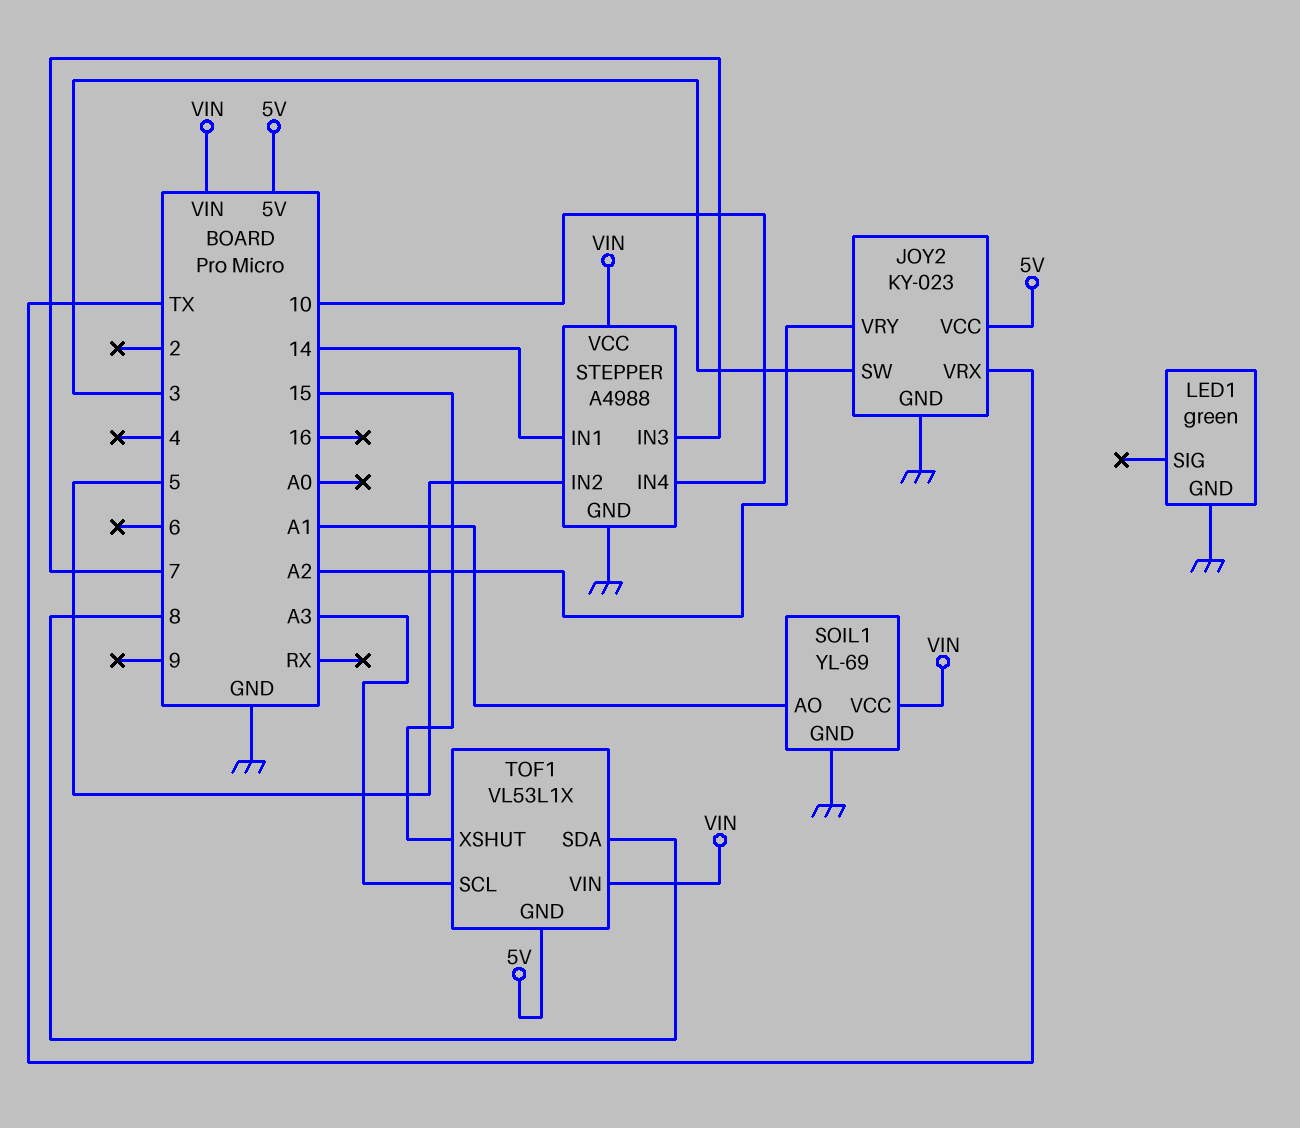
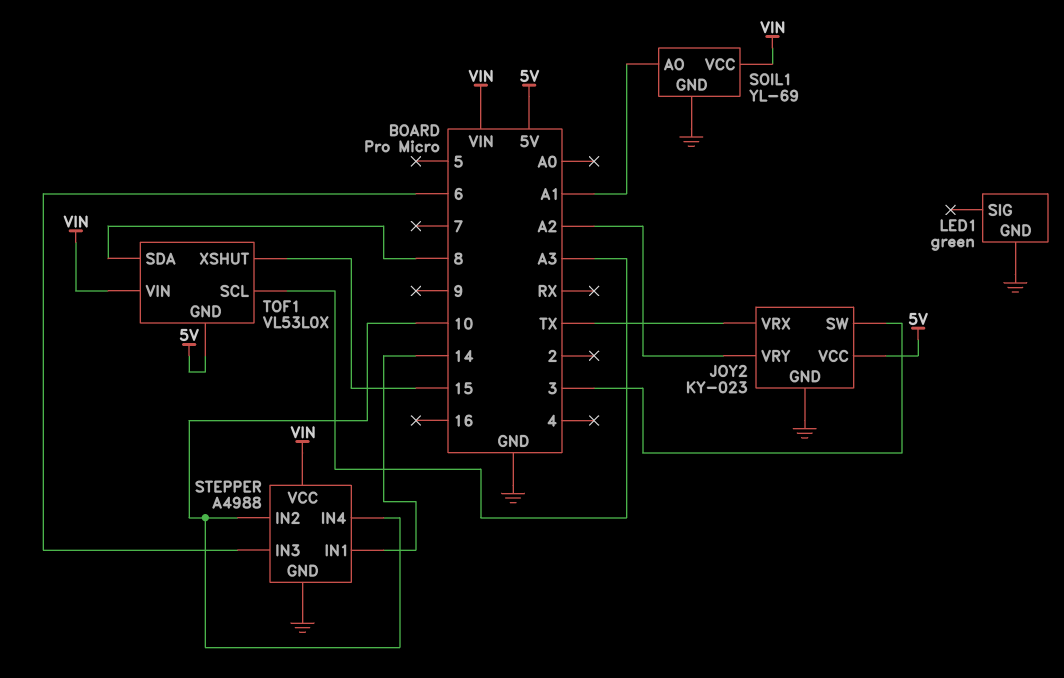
STEPPER pin IN2: 5 -> 10
STEPPER pin IN3: 7 -> 6
TOF1: VL53L1X -> VL53L0X

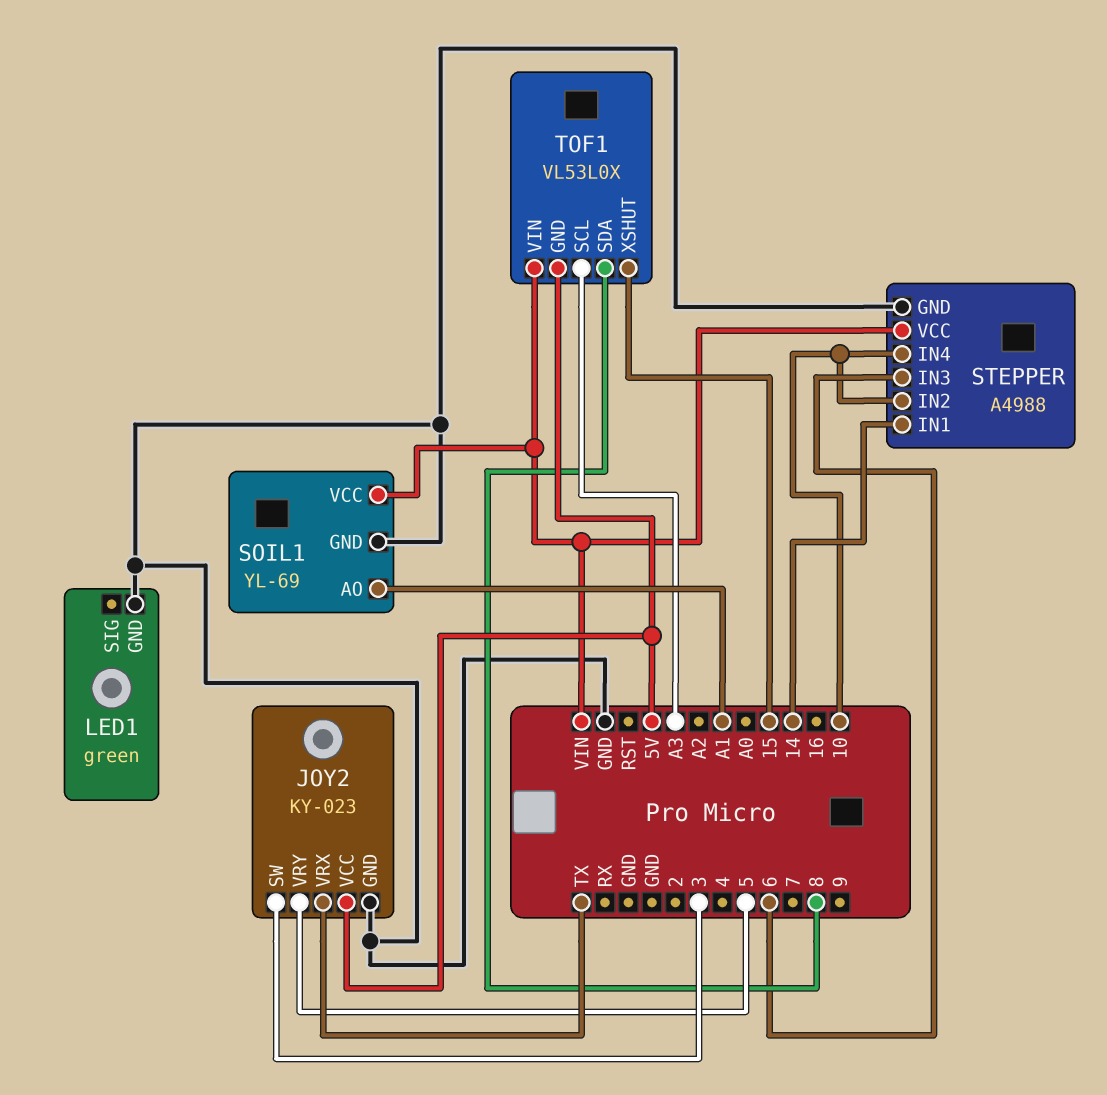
JOY2 pin VRY: A2 -> 5

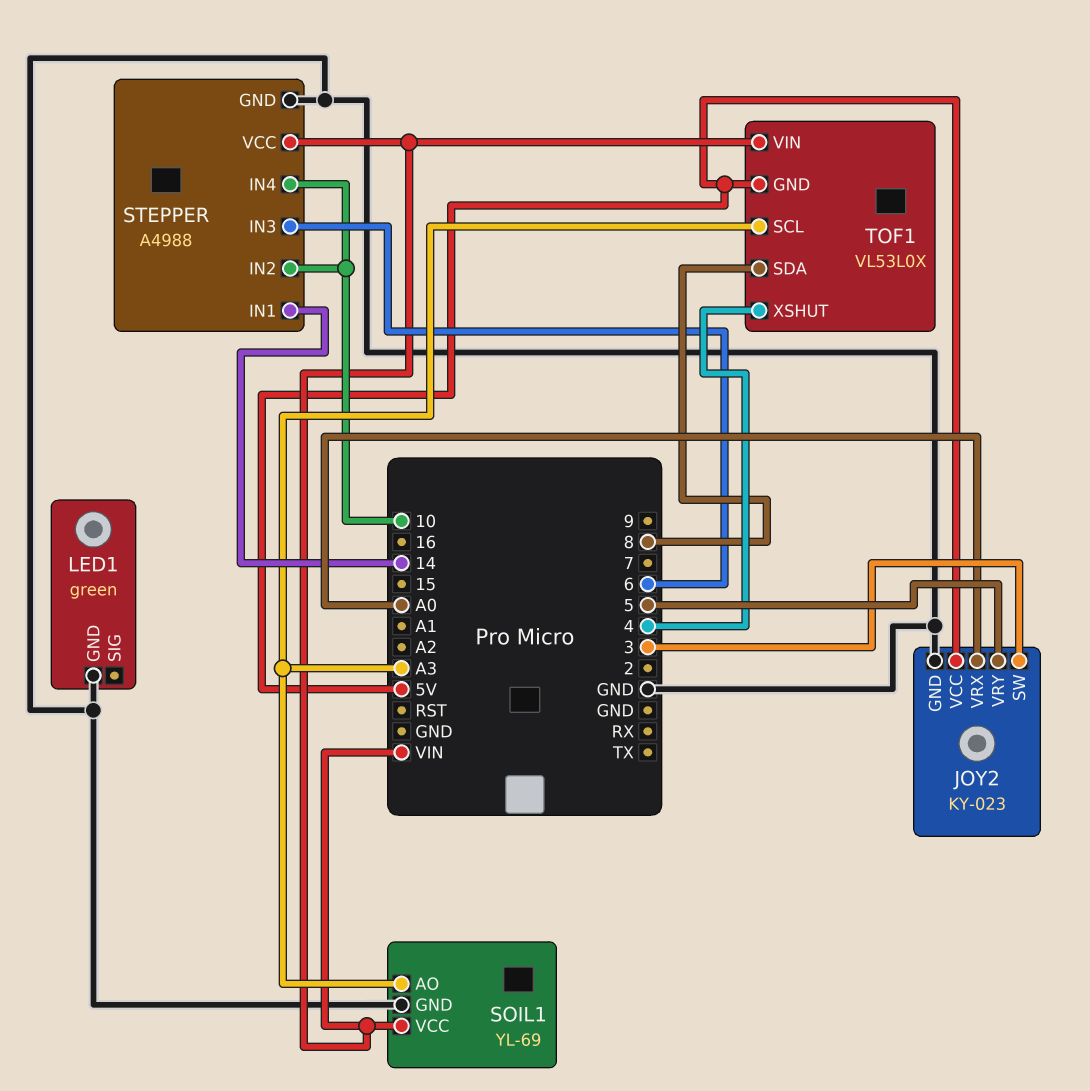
JOY2 pin VRX: TX -> A0
SOIL1 pin AO: A1 -> A3
TOF1 pin XSHUT: 15 -> 4

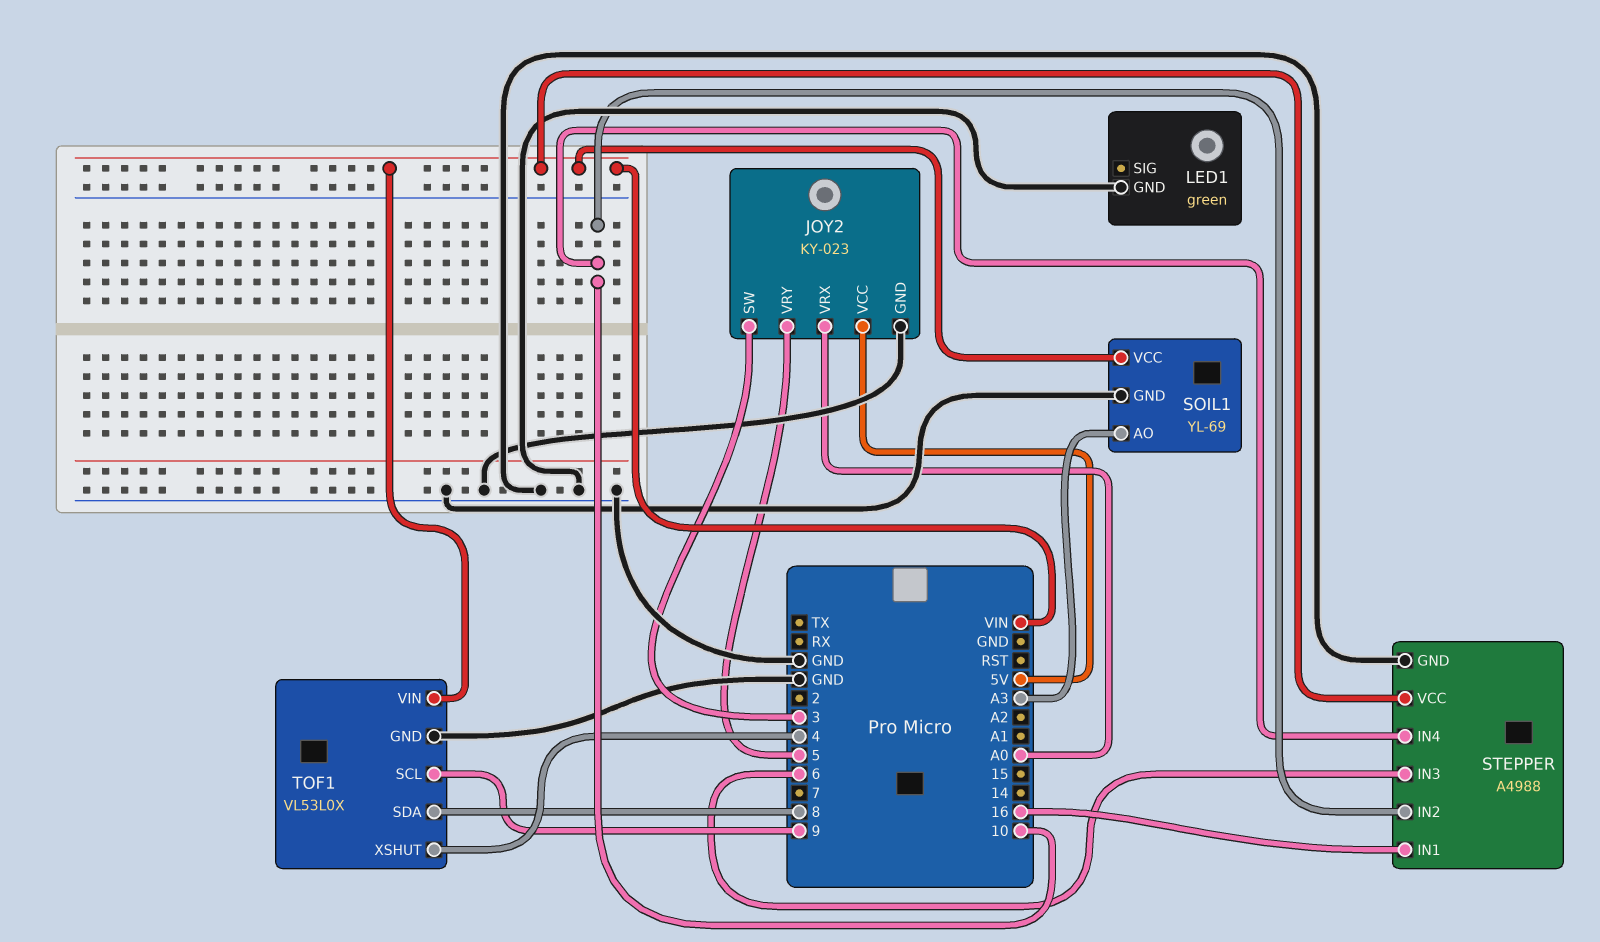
STEPPER pin IN1: 14 -> 16
TOF1 pin GND: 5V -> GND
TOF1 pin SCL: A3 -> 9

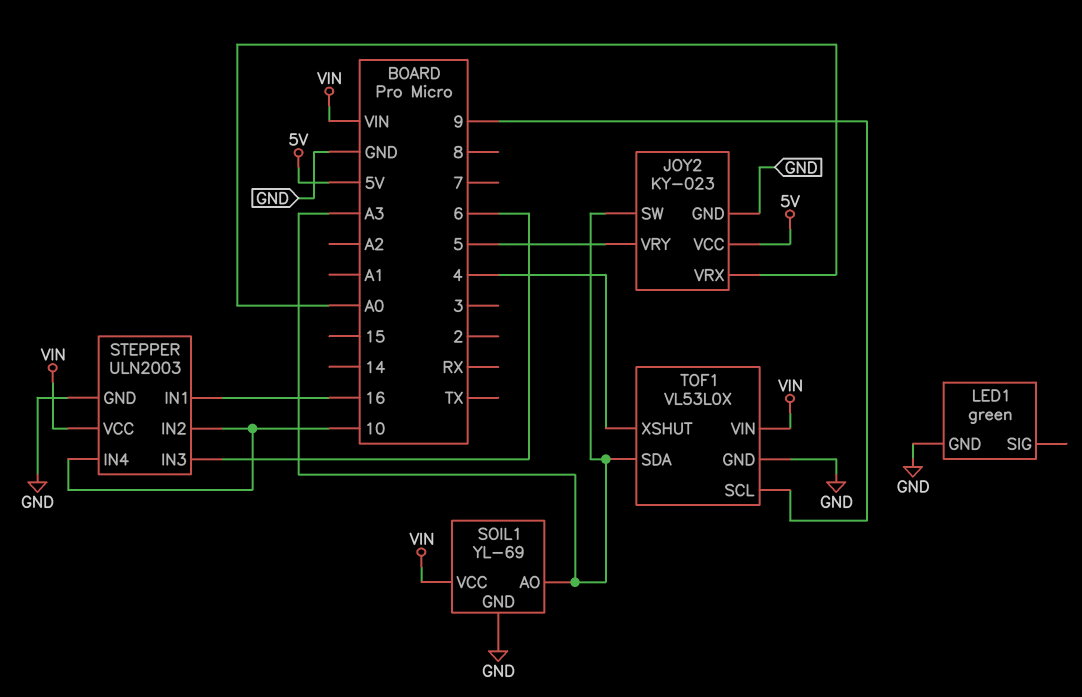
JOY2 pin SW: 3 -> A3
STEPPER: A4988 -> ULN2003
TOF1 pin SDA: 8 -> A3

